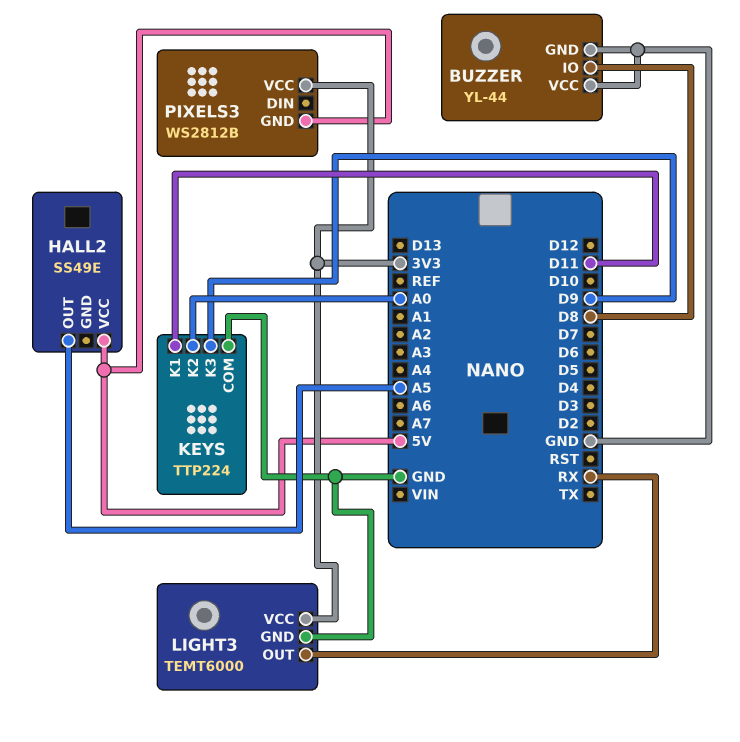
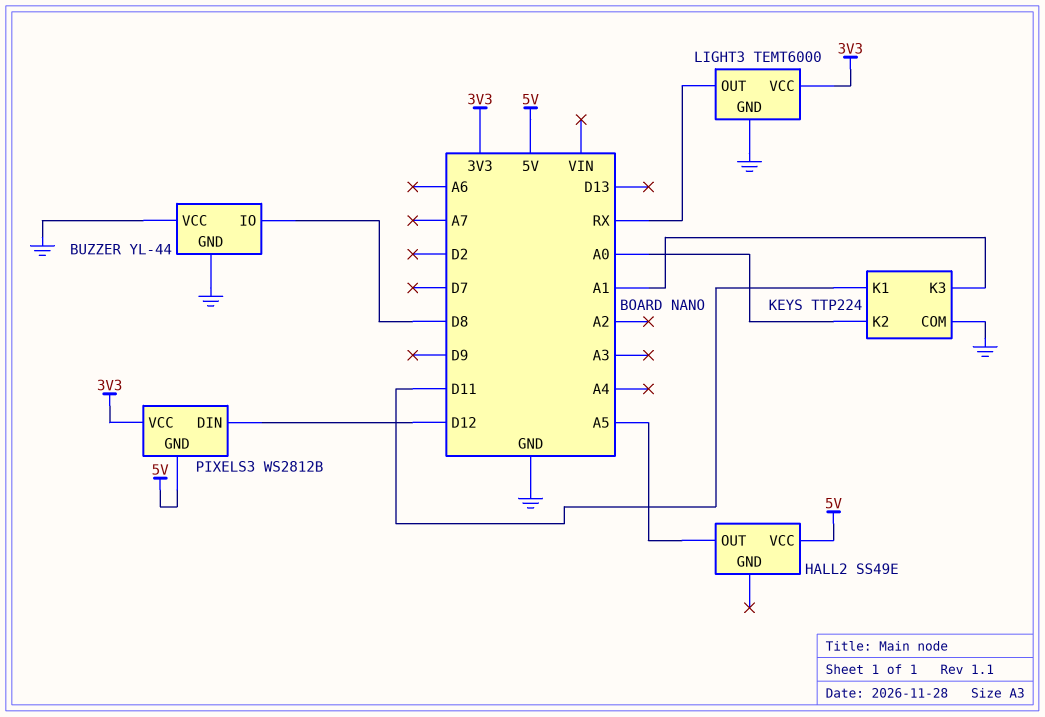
KEYS pin K3: D9 -> A1
PIXELS3 pin DIN: none -> D12

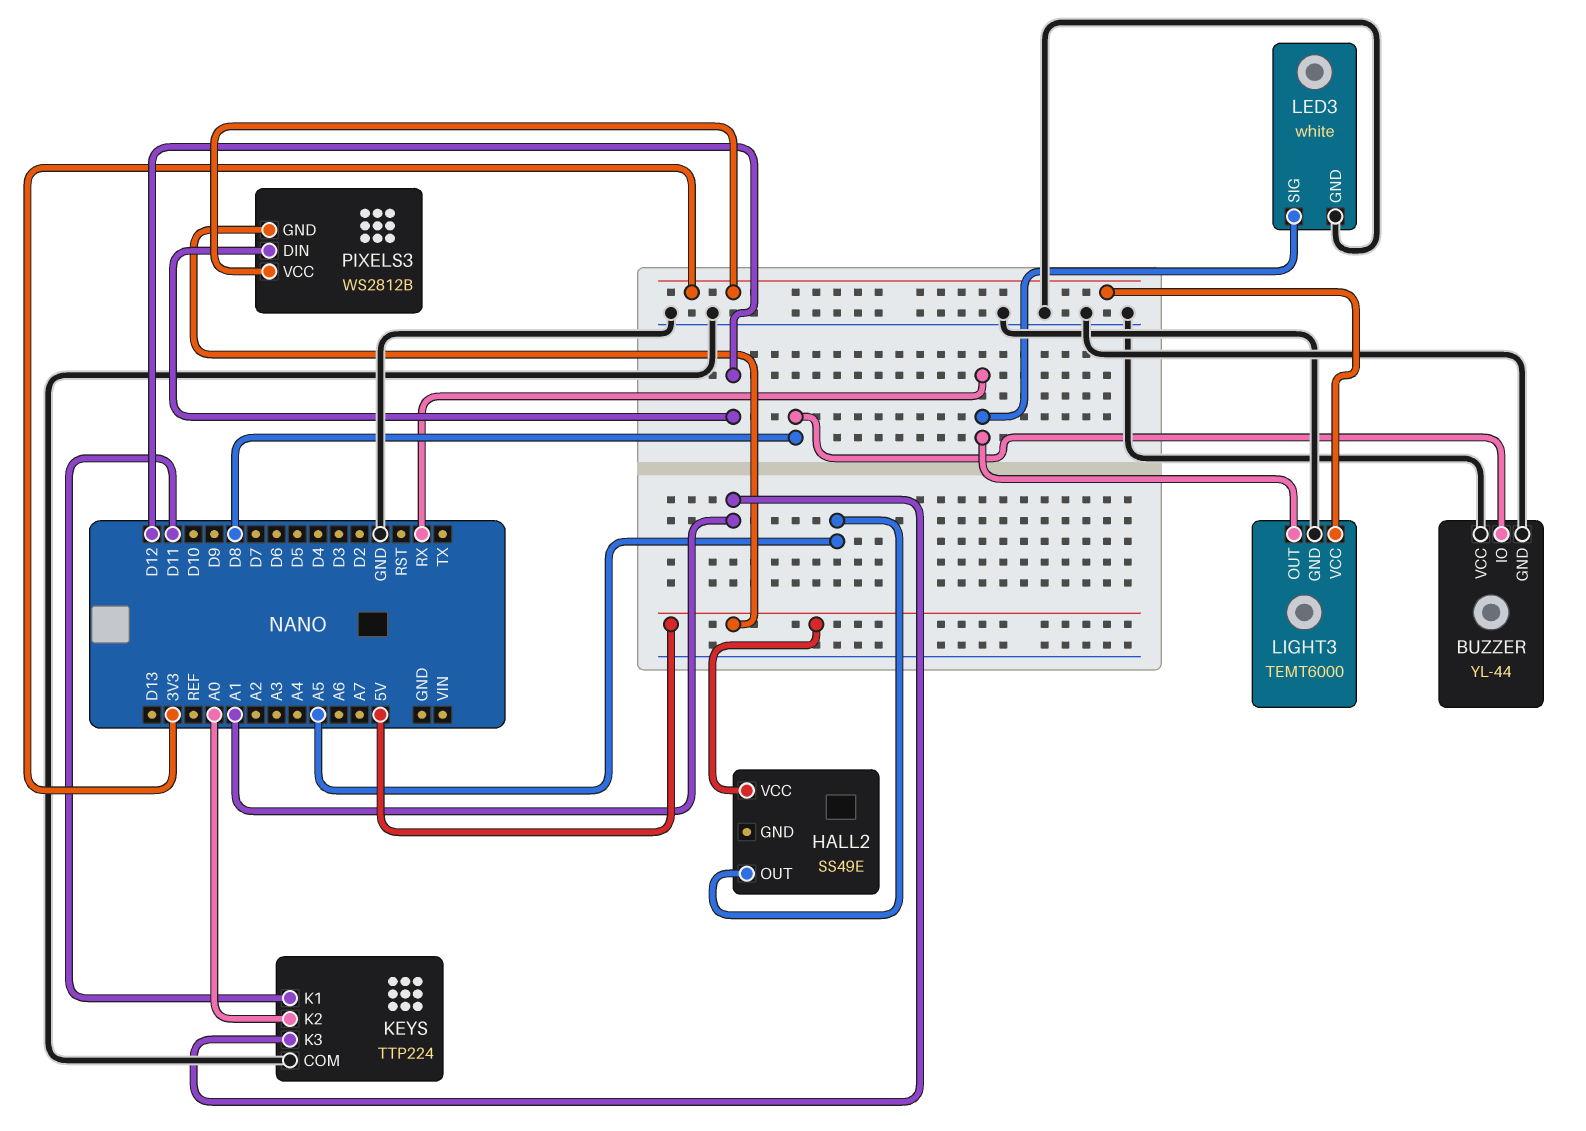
LED3: none -> white
LED3 pin GND: none -> GND
LED3 pin SIG: none -> RX

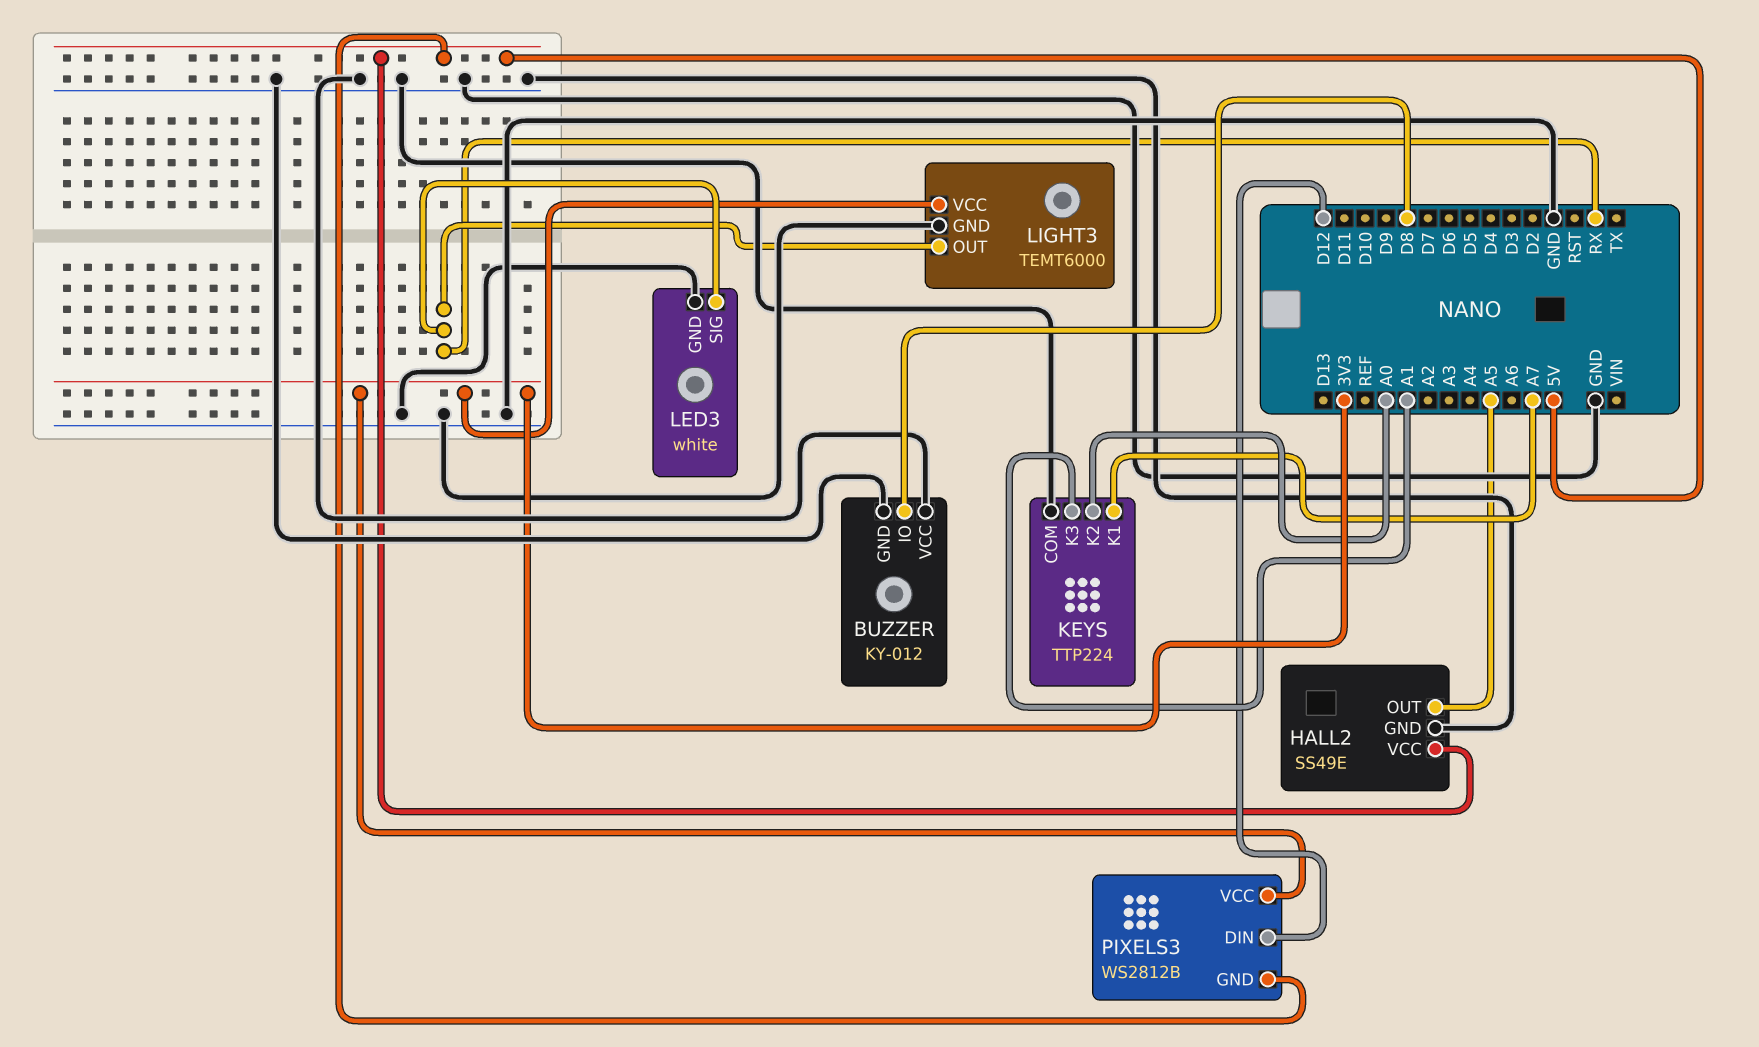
BUZZER: YL-44 -> KY-012
HALL2 pin GND: none -> GND
KEYS pin K1: D11 -> A7

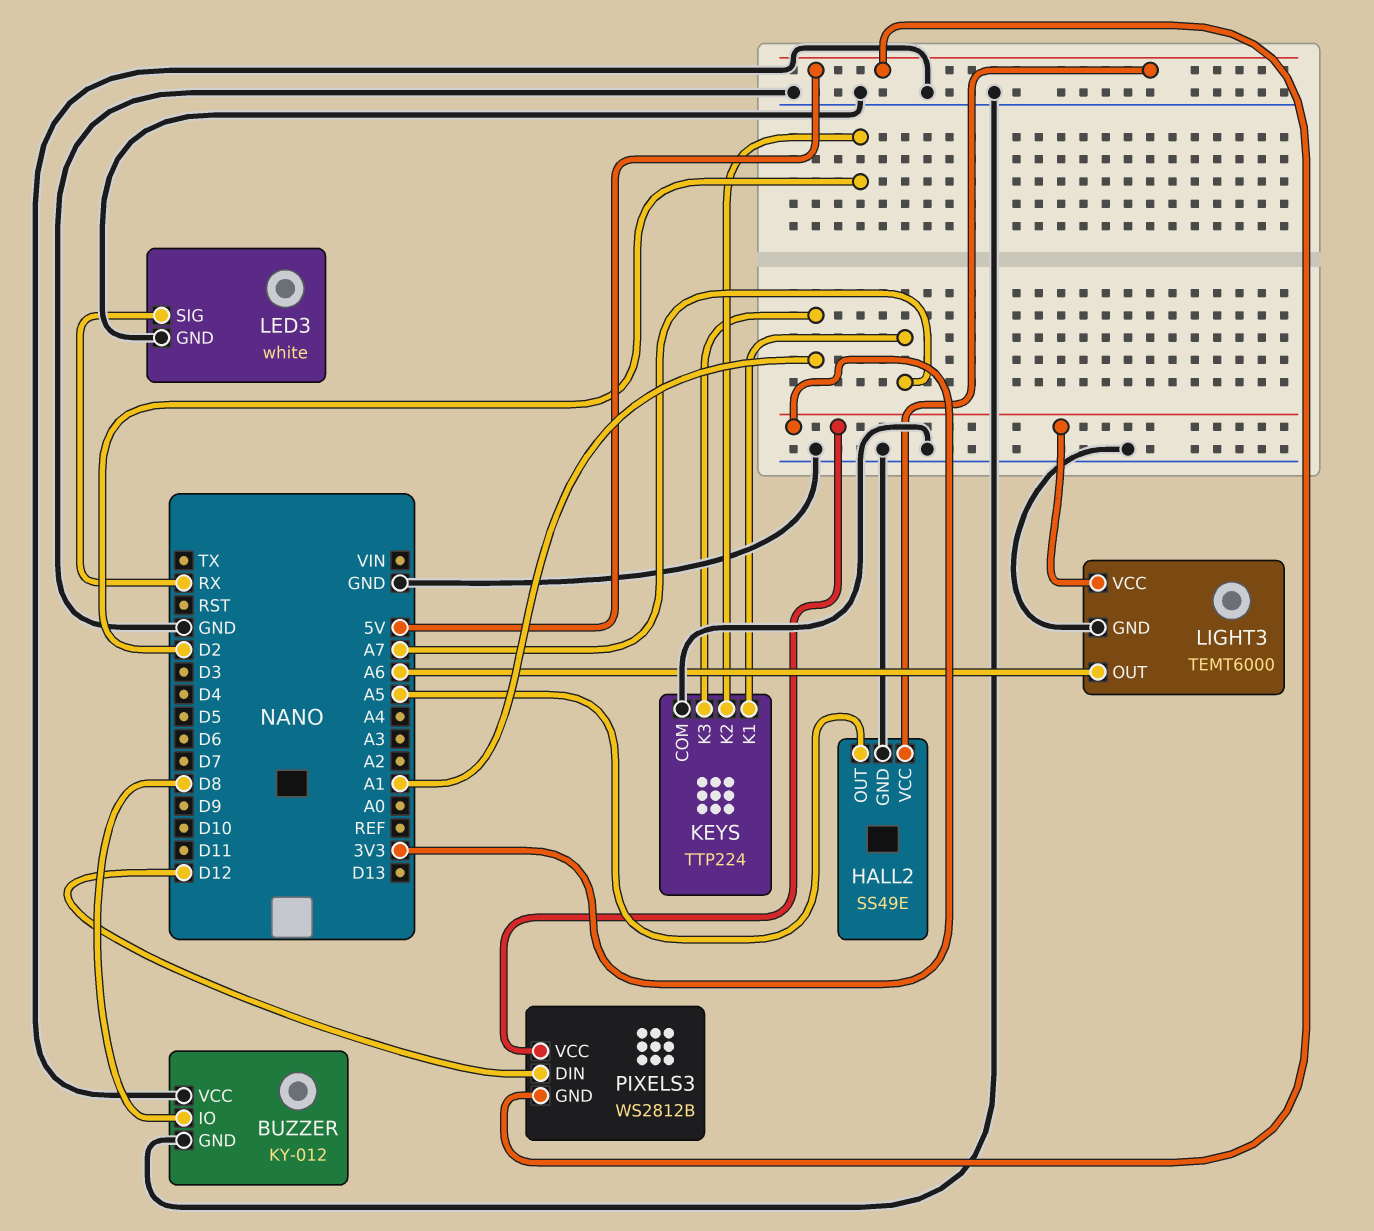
KEYS pin K2: A0 -> D2
LIGHT3 pin OUT: RX -> A6

